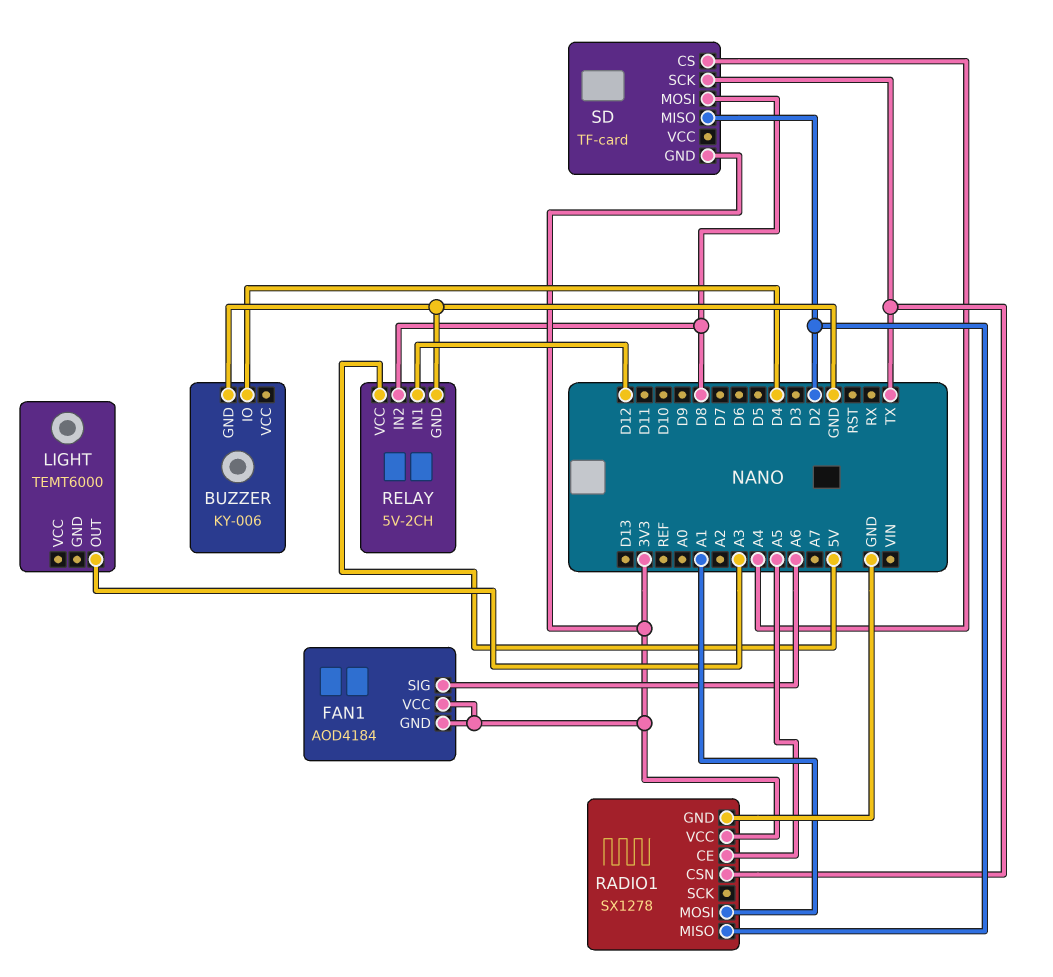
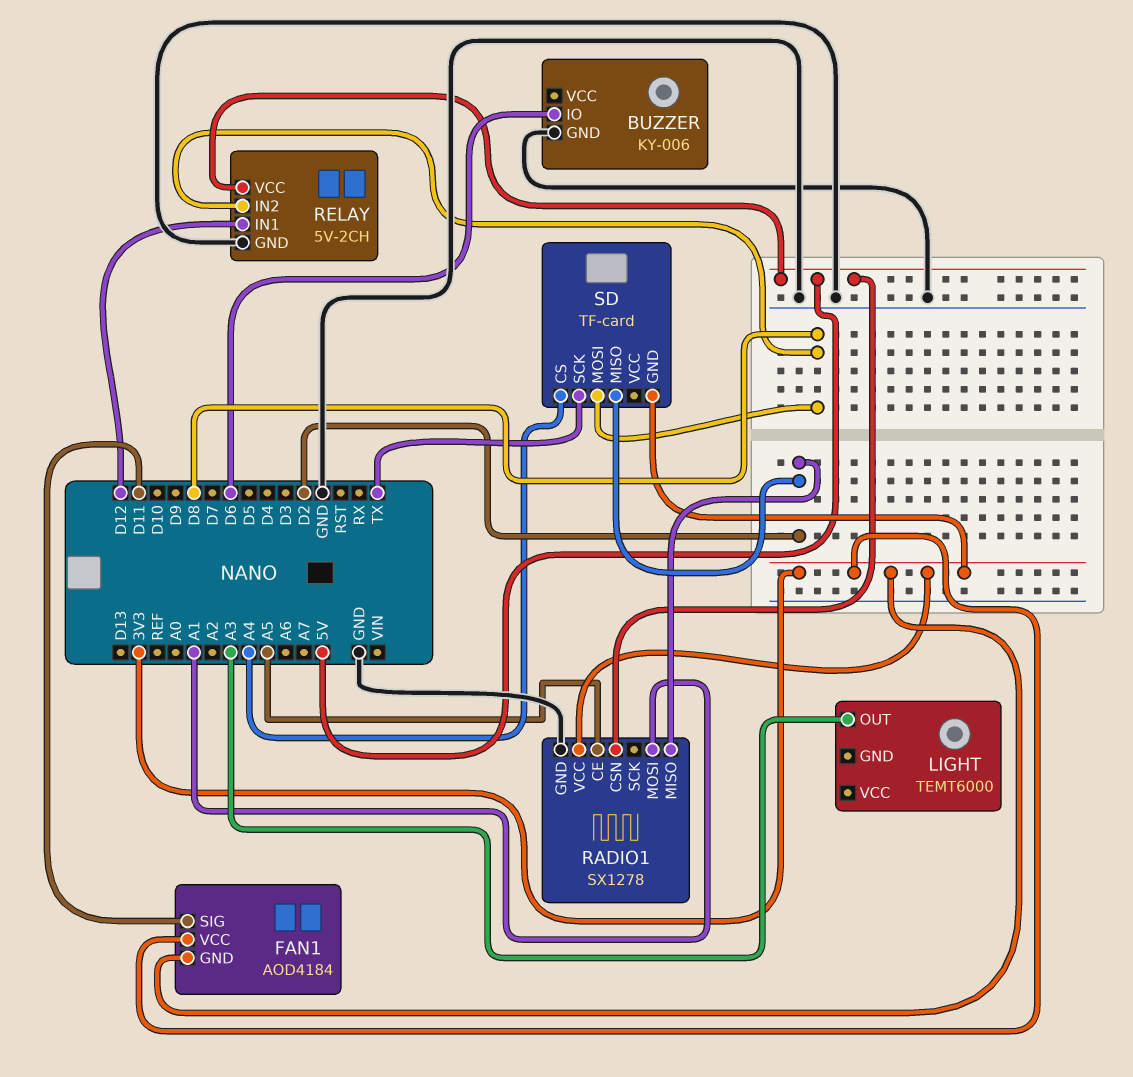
BUZZER pin IO: D4 -> D6
FAN1 pin SIG: A6 -> D11
RADIO1 pin CSN: TX -> 5V

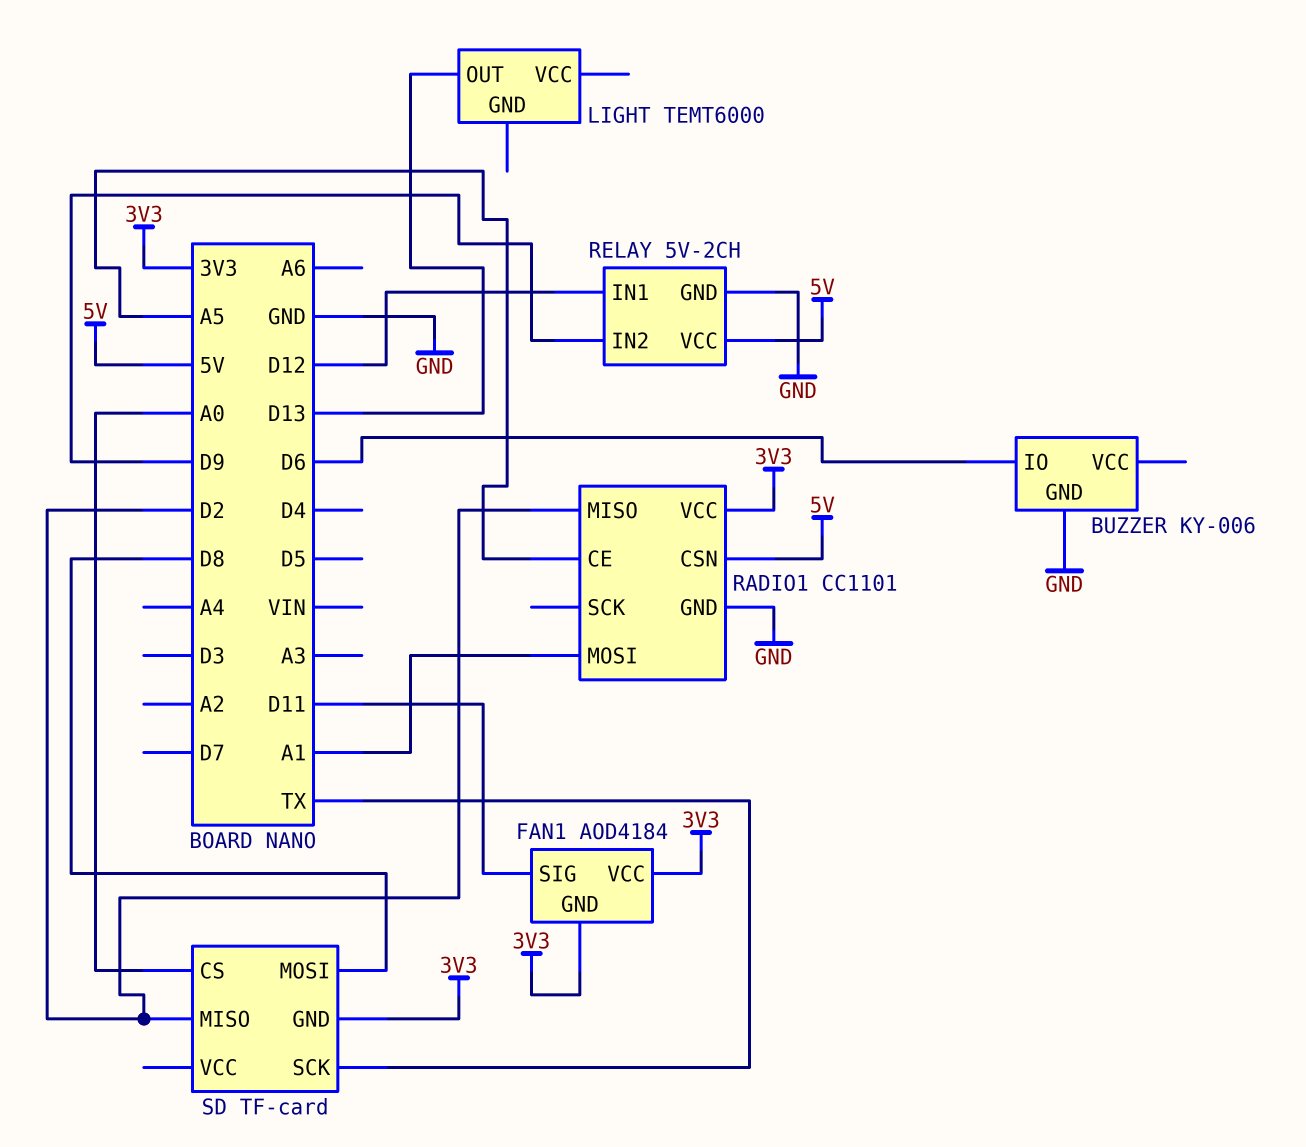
LIGHT pin OUT: A3 -> D13
RADIO1: SX1278 -> CC1101
RELAY pin IN2: D8 -> D9
SD pin CS: A4 -> A0

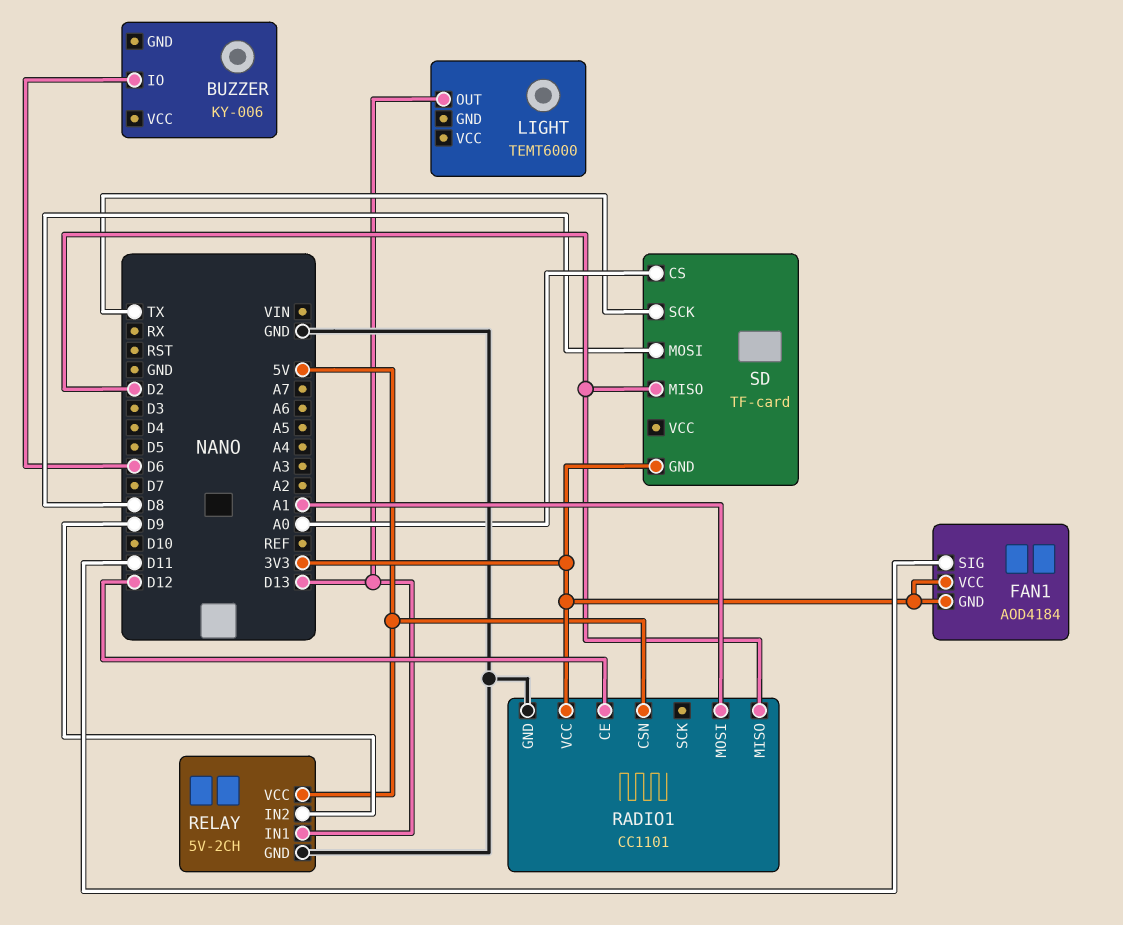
BUZZER pin GND: GND -> none
RADIO1 pin CE: A5 -> D12
RELAY pin IN1: D12 -> D13

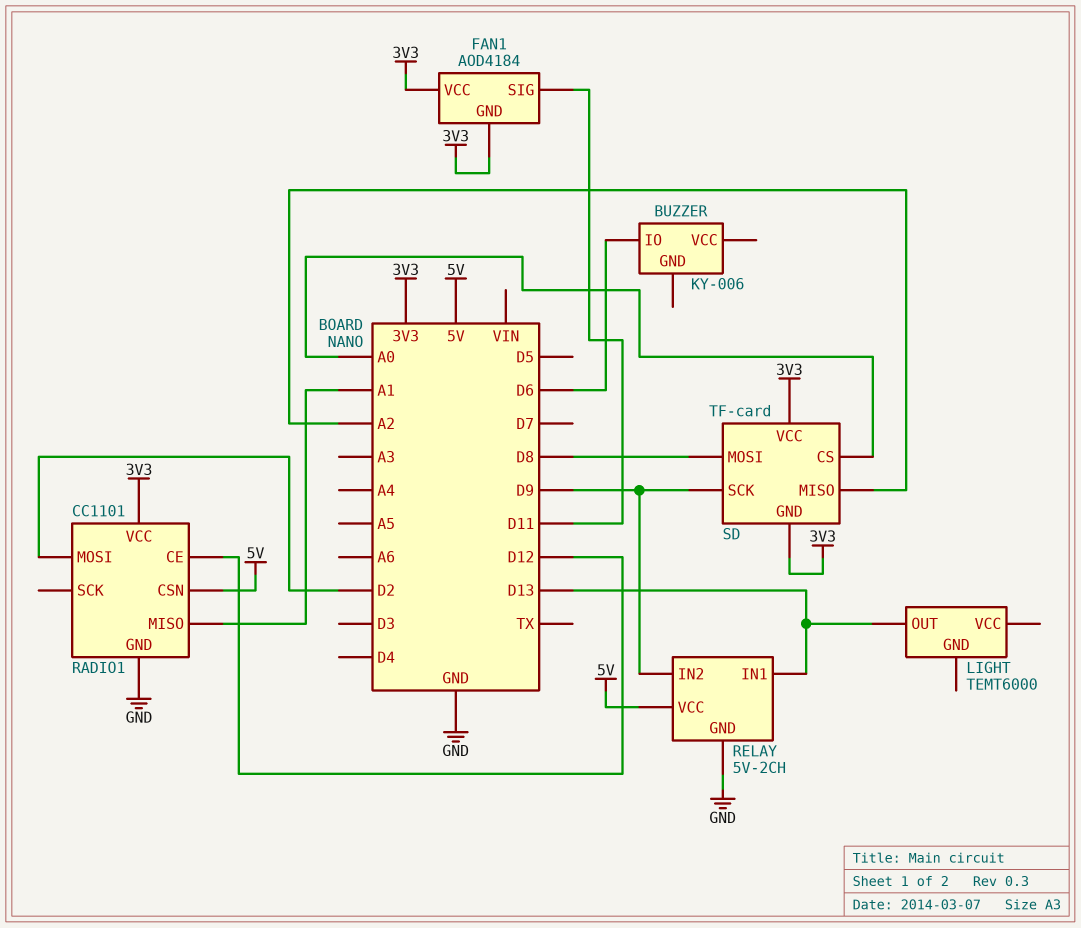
RADIO1 pin MISO: D2 -> A1
RADIO1 pin MOSI: A1 -> D2
SD pin MISO: D2 -> A2
SD pin SCK: TX -> D9
SD pin VCC: none -> 3V3

